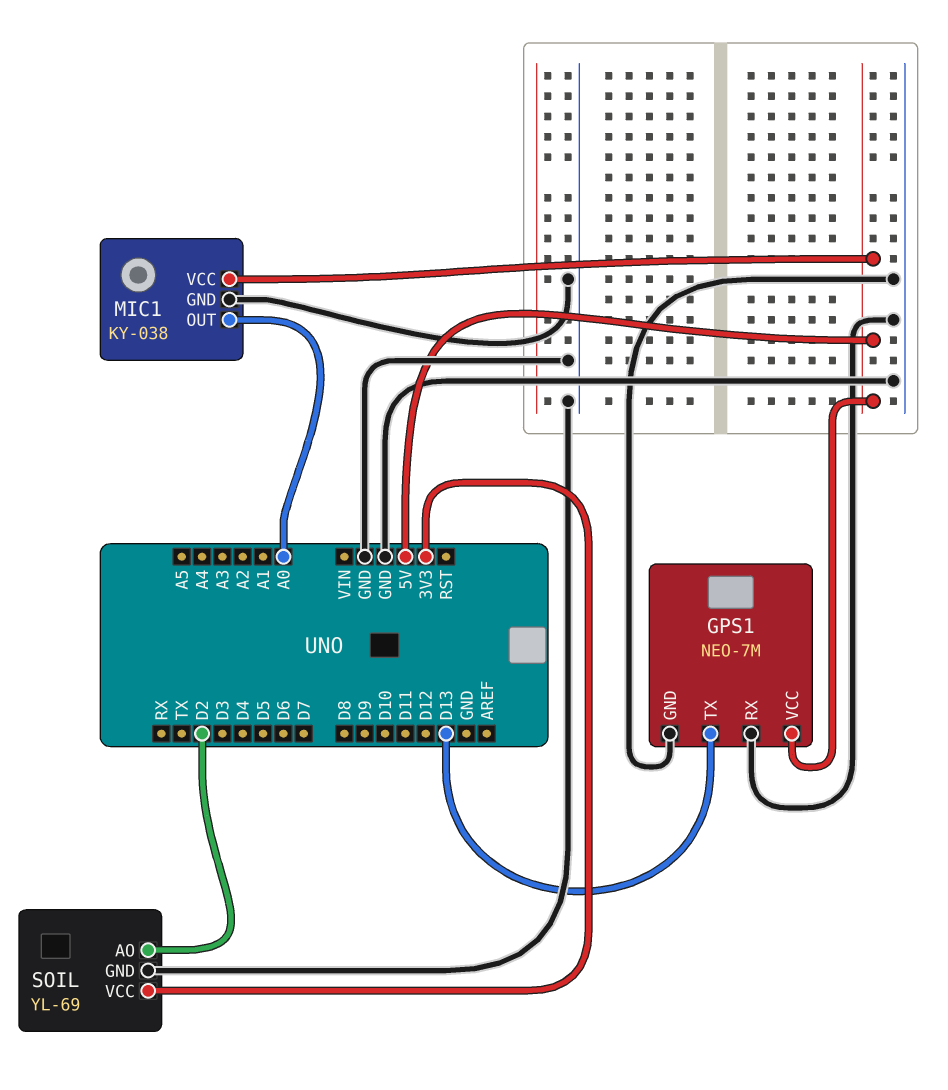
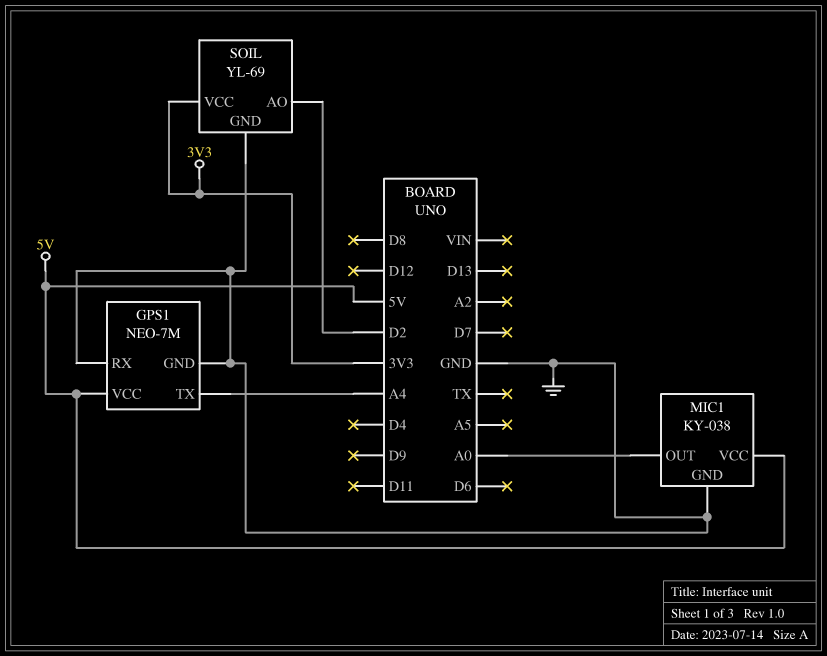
GPS1 pin TX: D13 -> A4

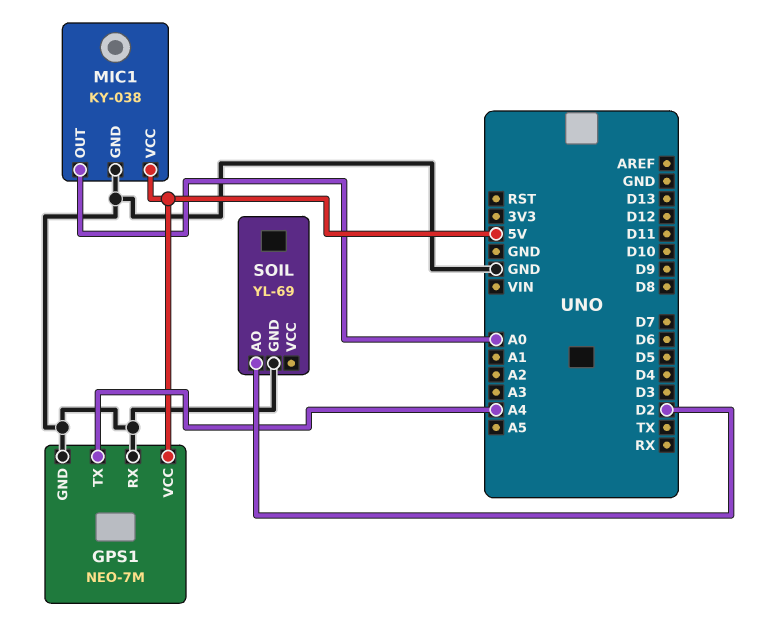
SOIL pin VCC: 3V3 -> none

